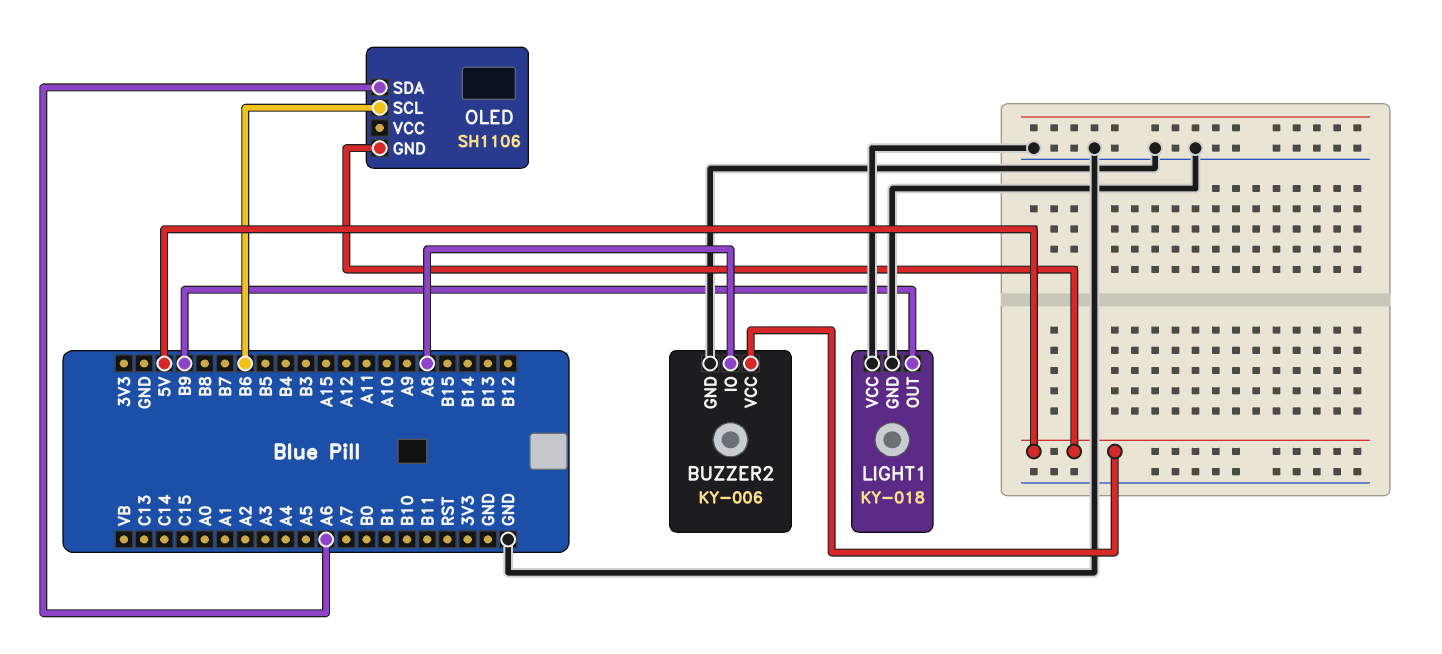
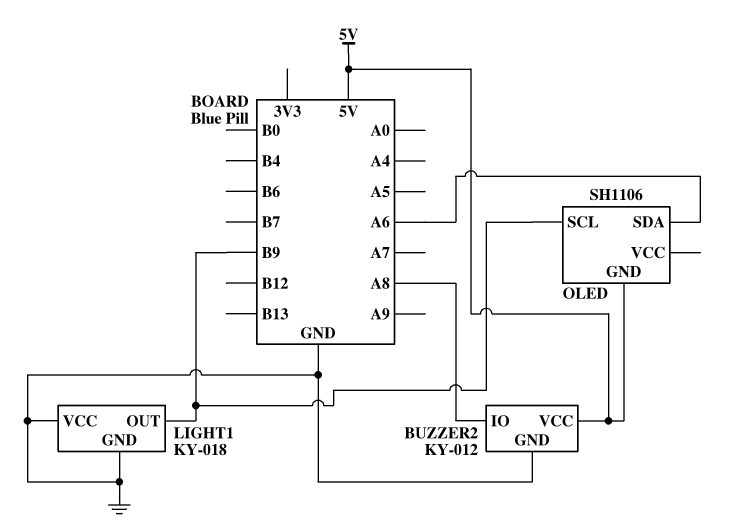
BUZZER2: KY-006 -> KY-012
OLED pin SCL: B6 -> B9

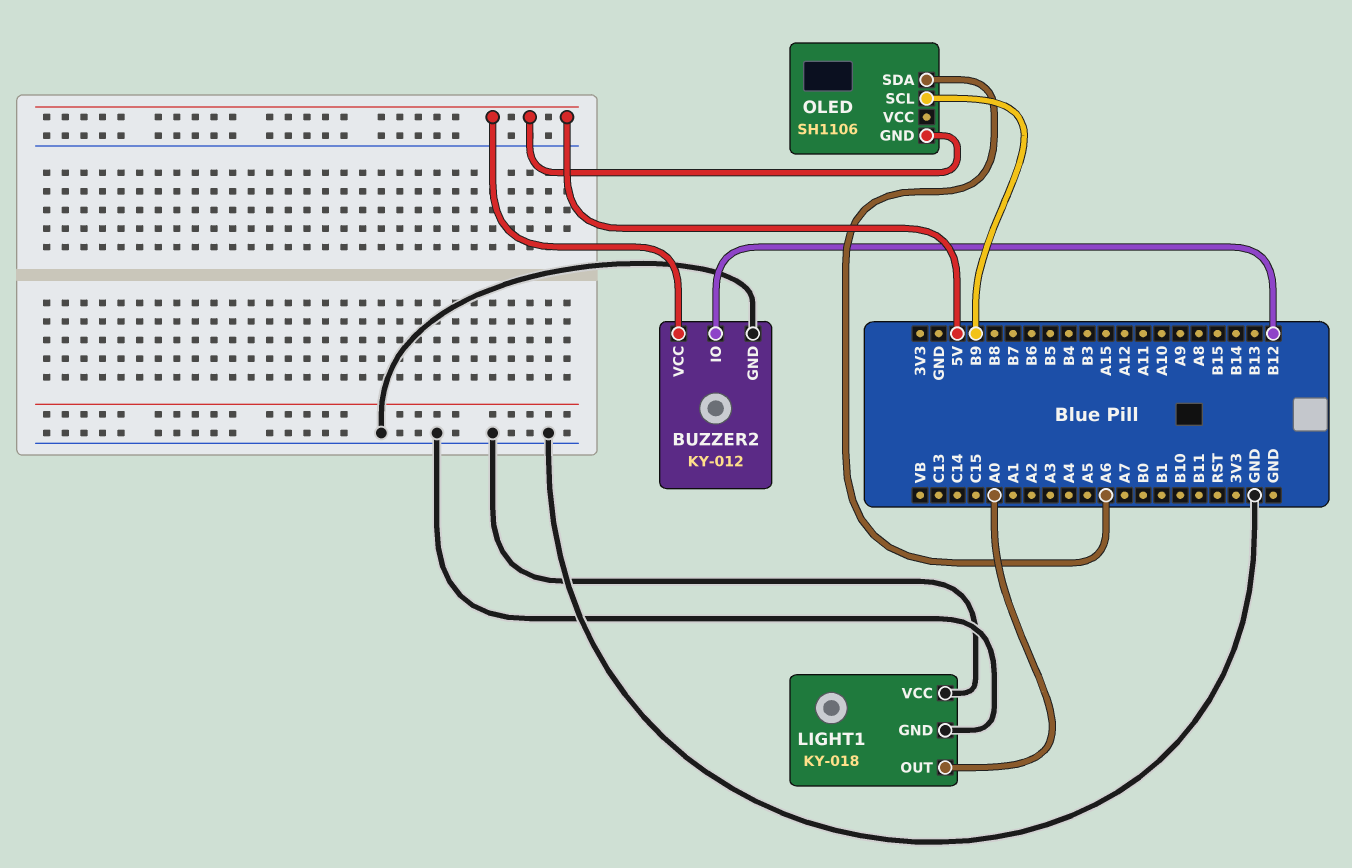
BUZZER2 pin IO: A8 -> B12
LIGHT1 pin OUT: B9 -> A0

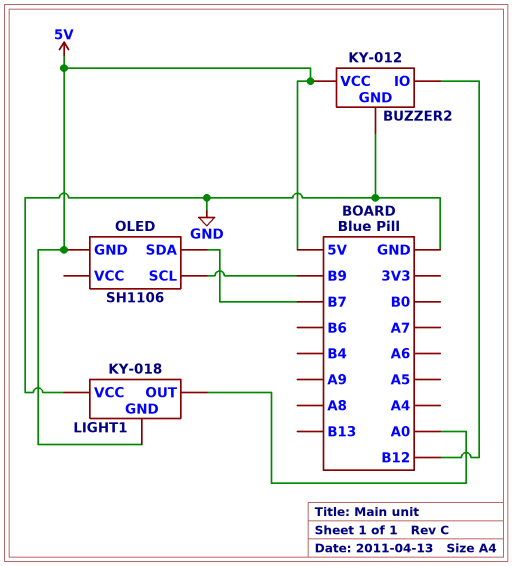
LIGHT1 pin GND: GND -> 5V
OLED pin SDA: A6 -> B7

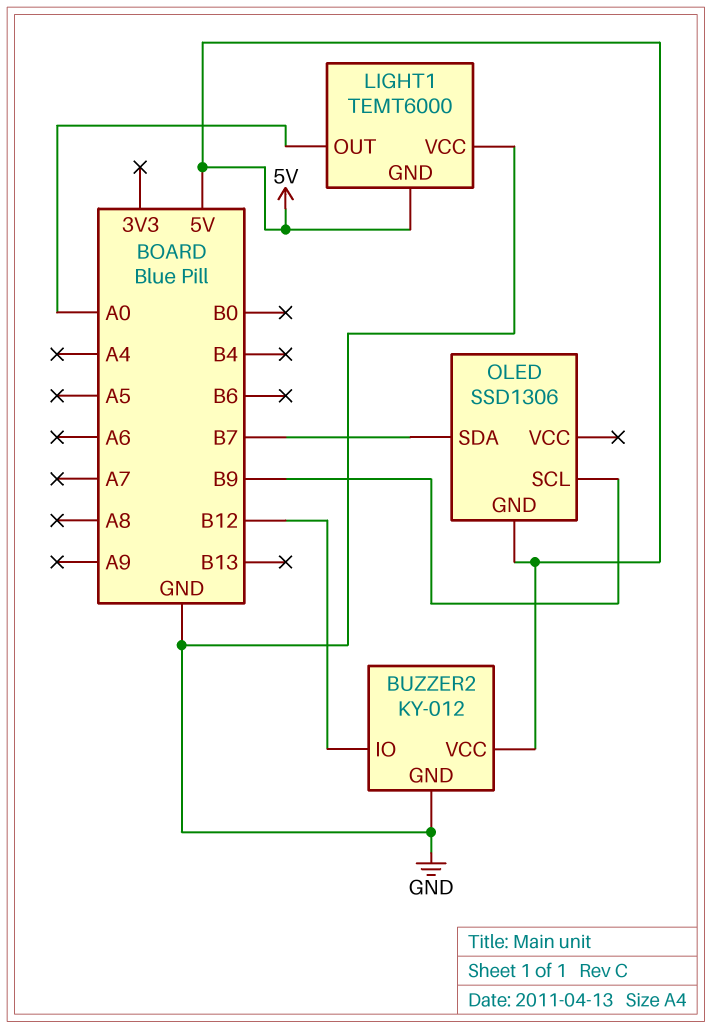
LIGHT1: KY-018 -> TEMT6000
OLED: SH1106 -> SSD1306

